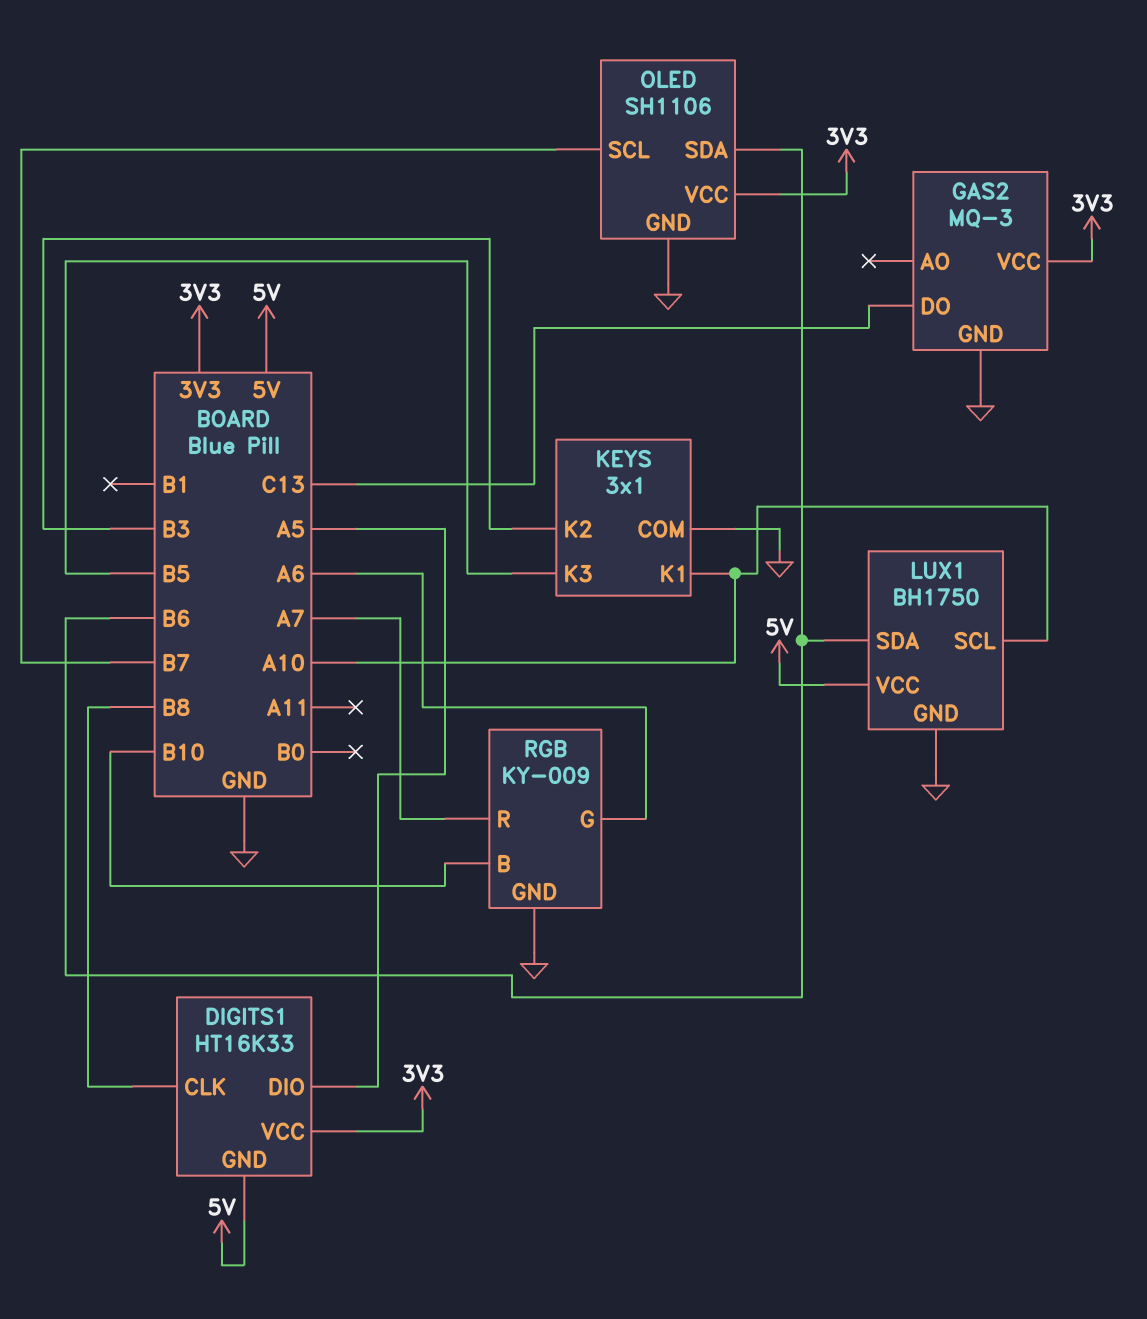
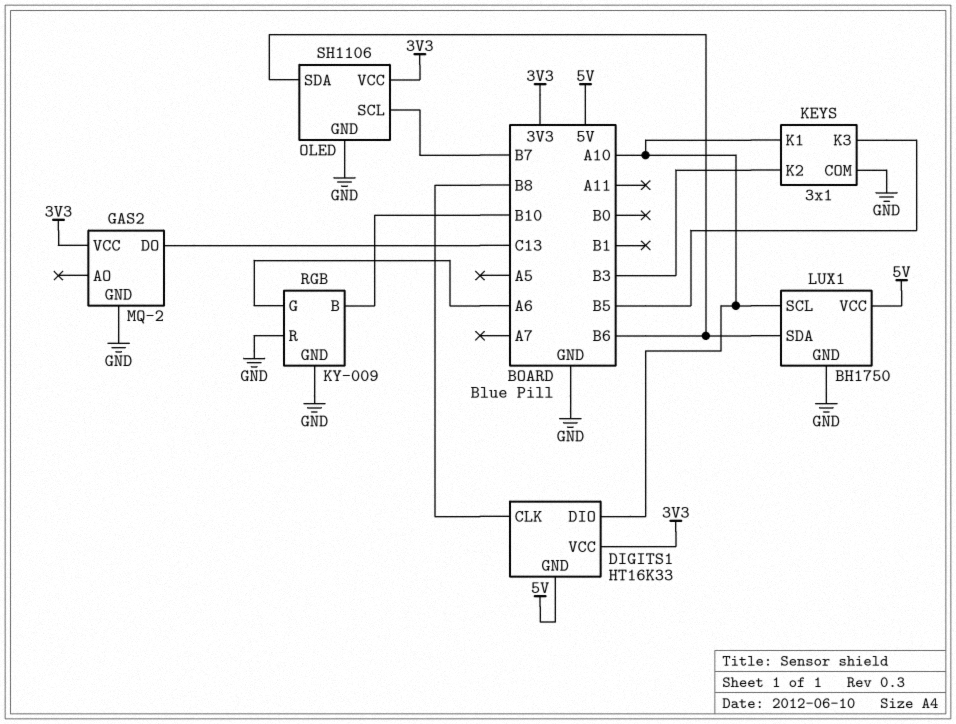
DIGITS1 pin DIO: A5 -> A10
GAS2: MQ-3 -> MQ-2
RGB pin R: A7 -> GND

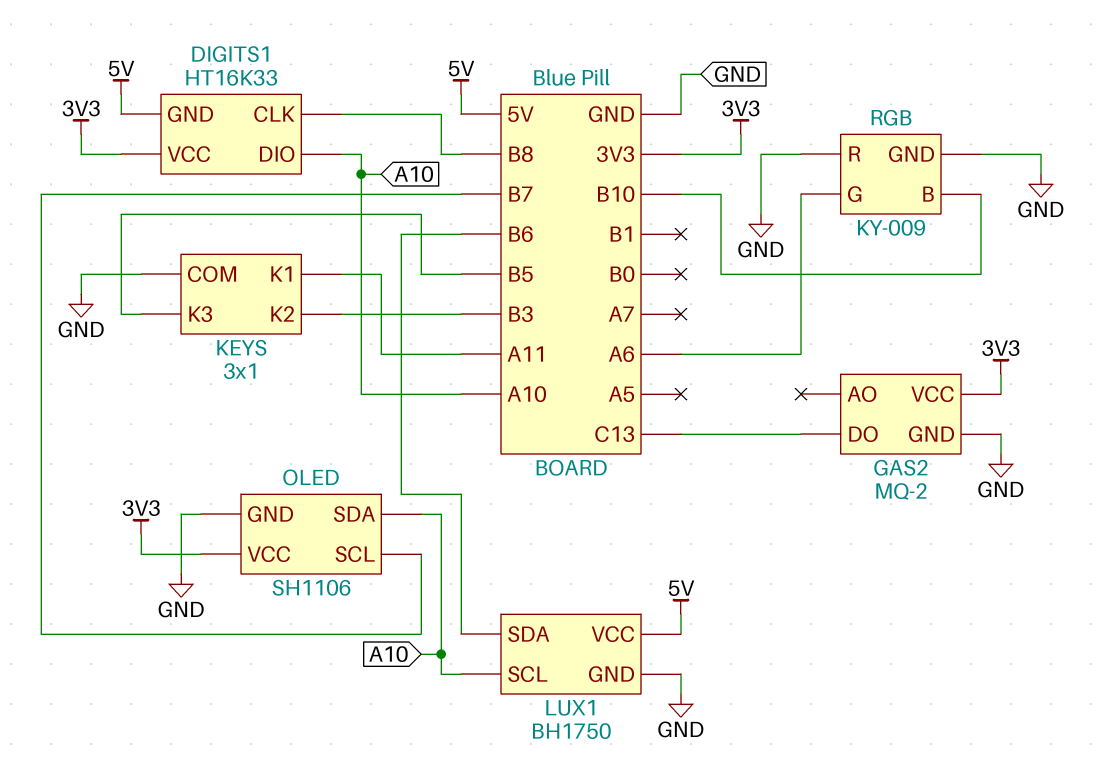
KEYS pin K1: A10 -> A11
OLED pin SDA: B6 -> A10

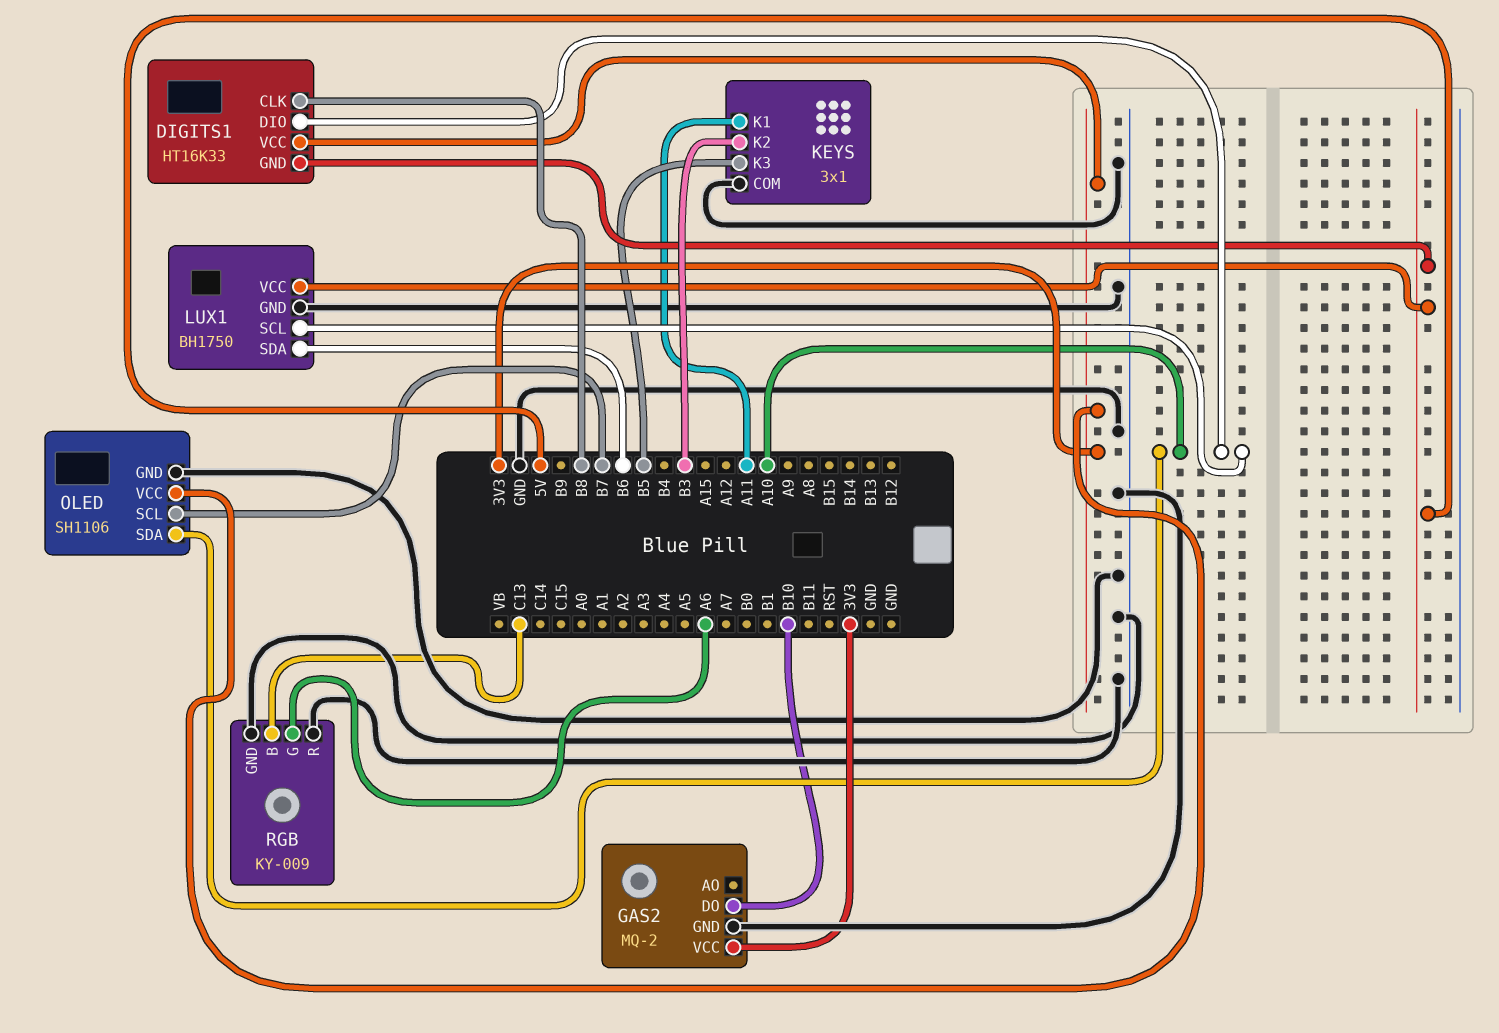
GAS2 pin DO: C13 -> B10
RGB pin B: B10 -> C13

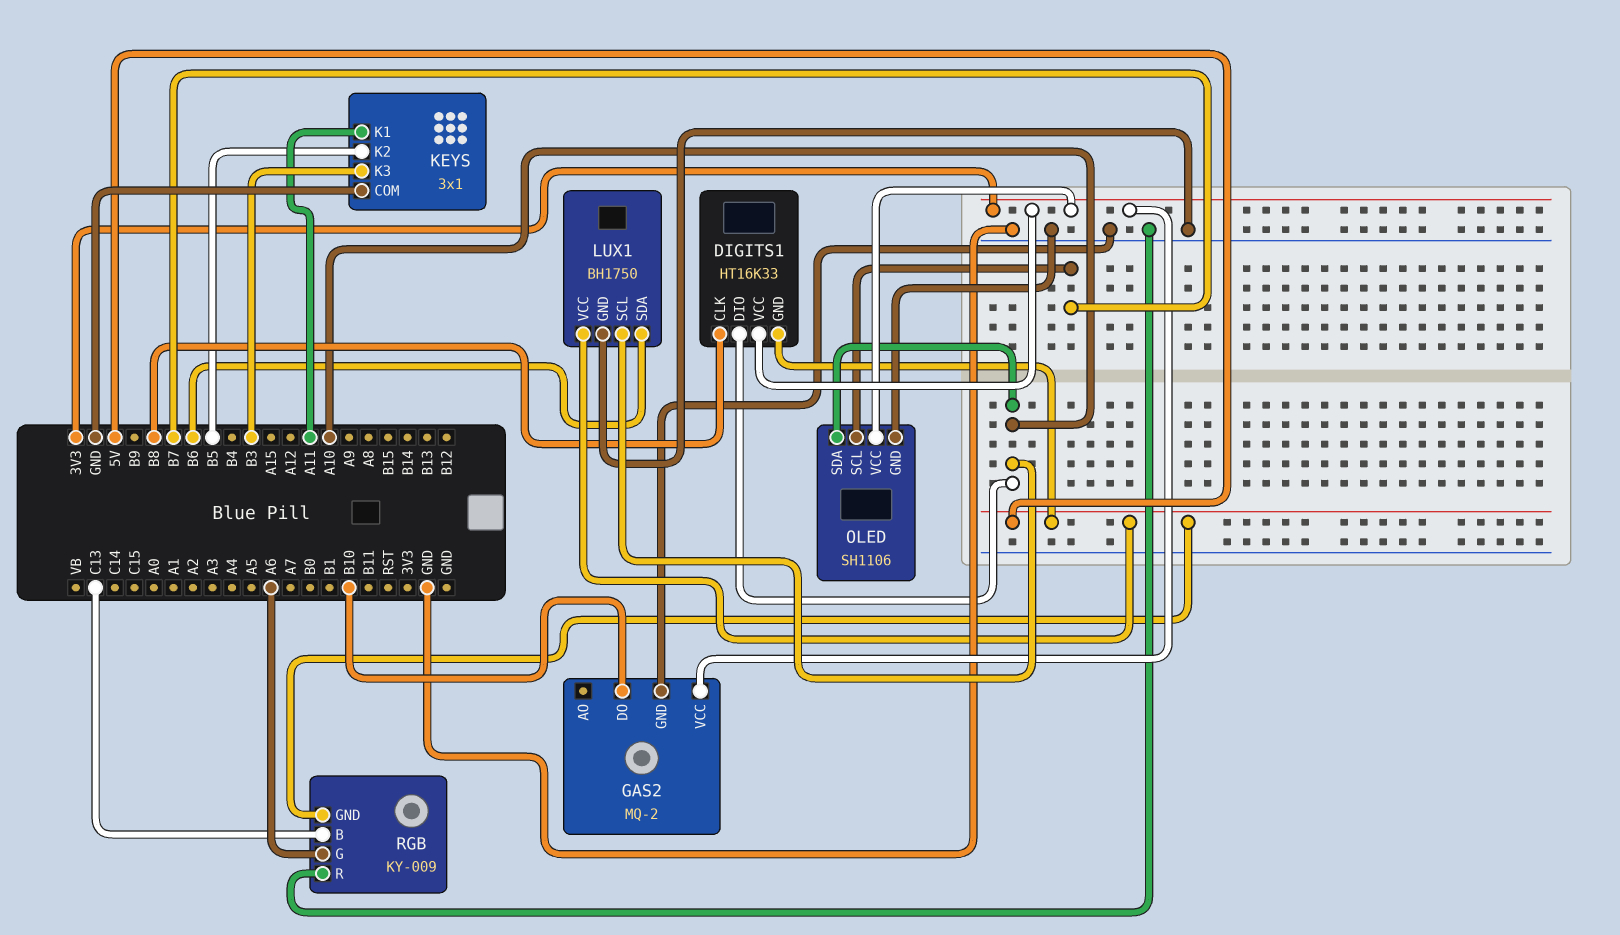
KEYS pin K2: B3 -> B5
KEYS pin K3: B5 -> B3
RGB pin GND: GND -> 5V

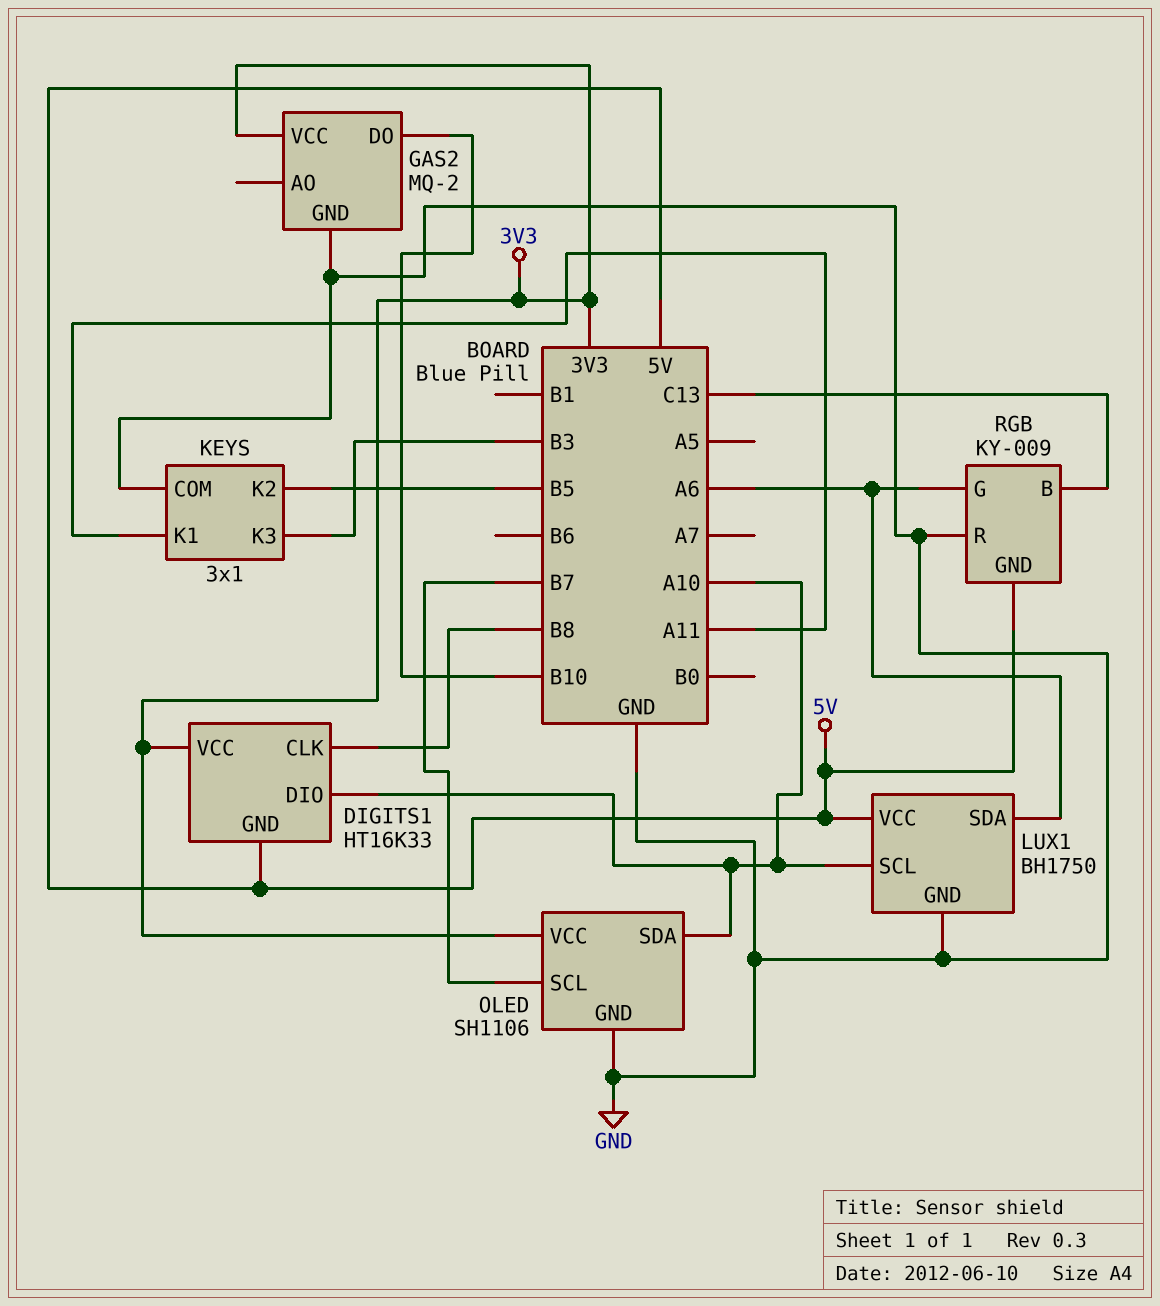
LUX1 pin SDA: B6 -> A6

